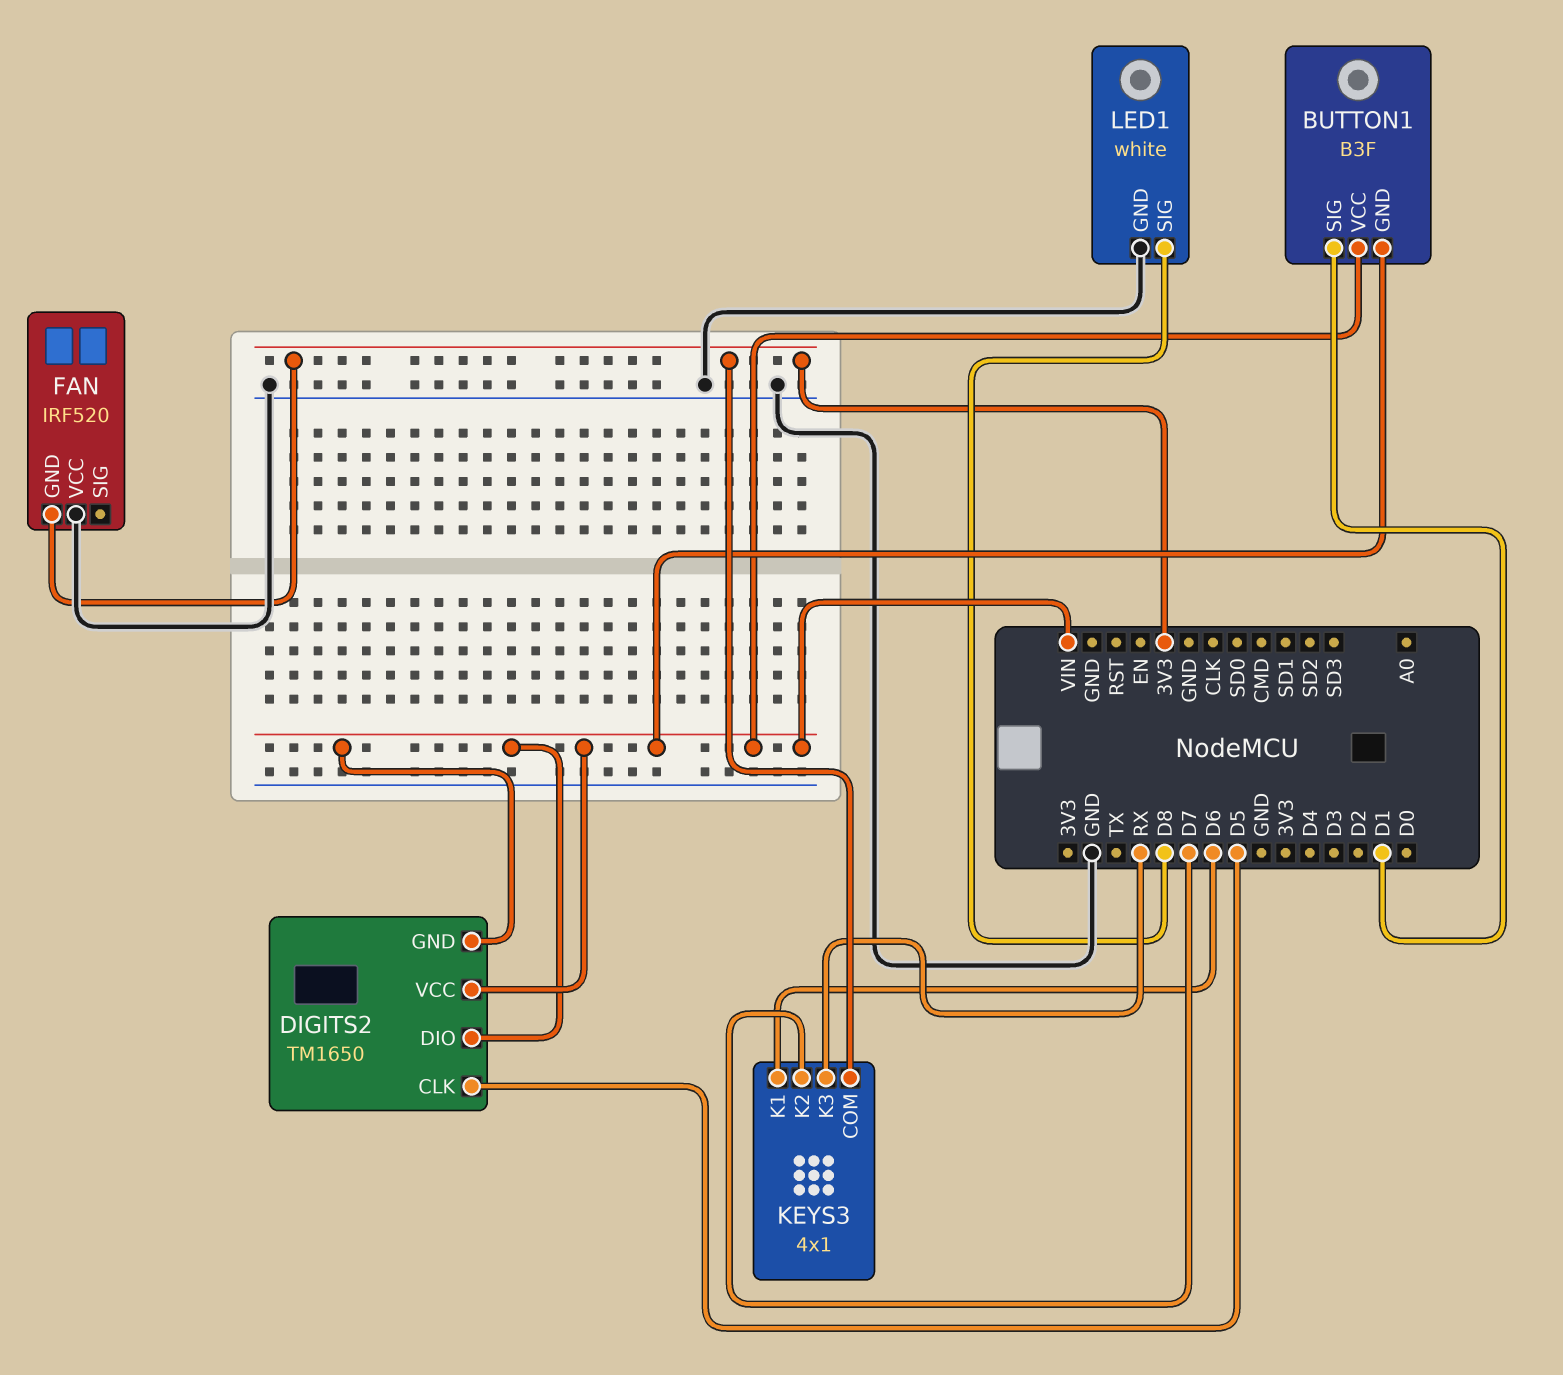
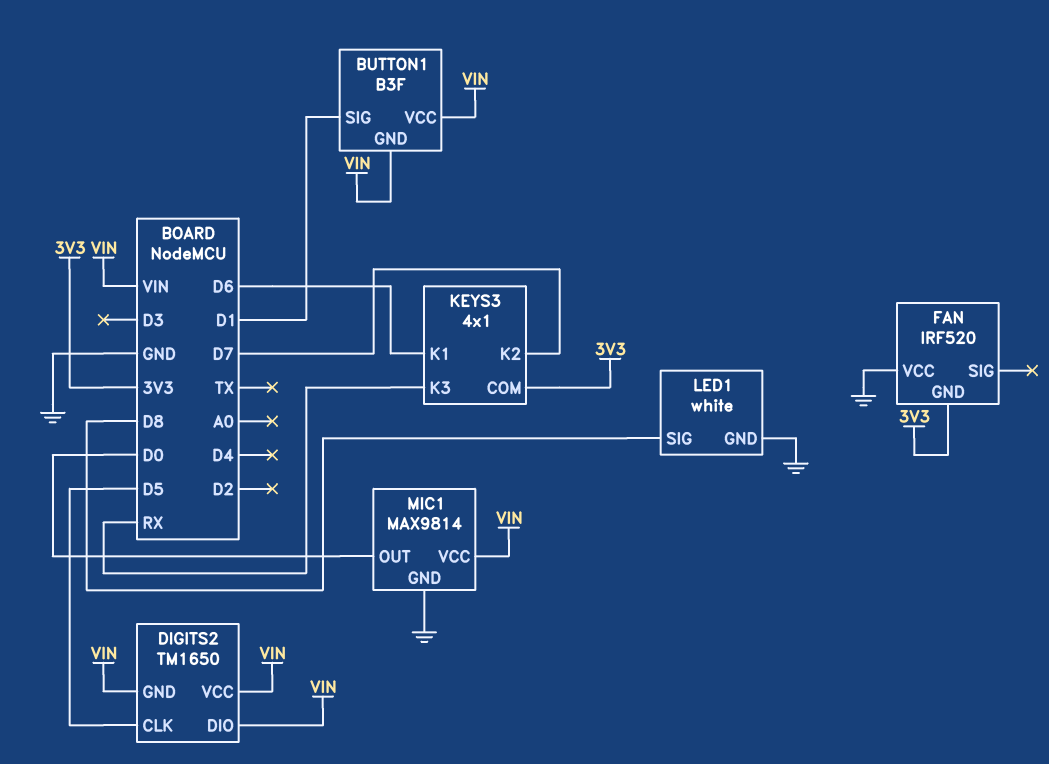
MIC1: none -> MAX9814
MIC1 pin GND: none -> GND
MIC1 pin OUT: none -> D0
MIC1 pin VCC: none -> VIN

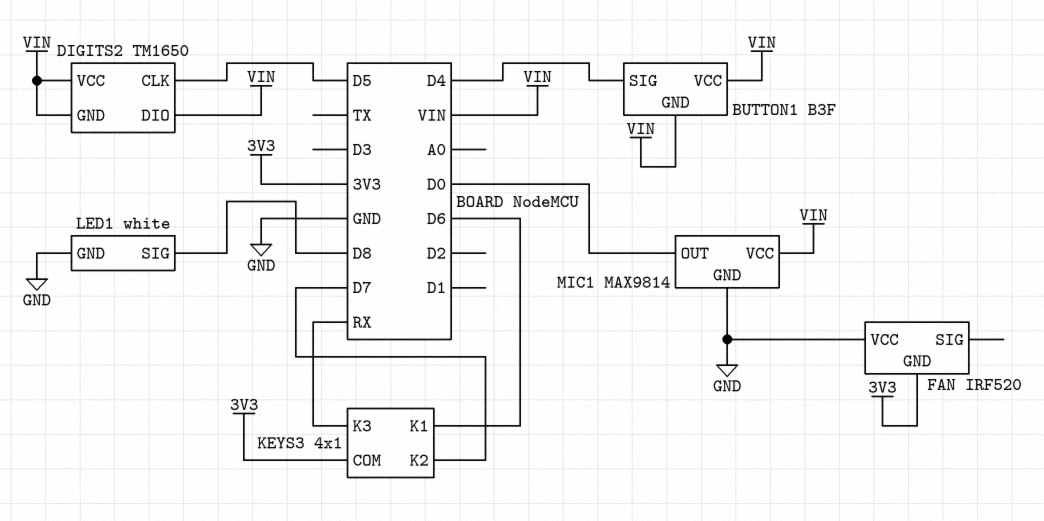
BUTTON1 pin SIG: D1 -> D4

